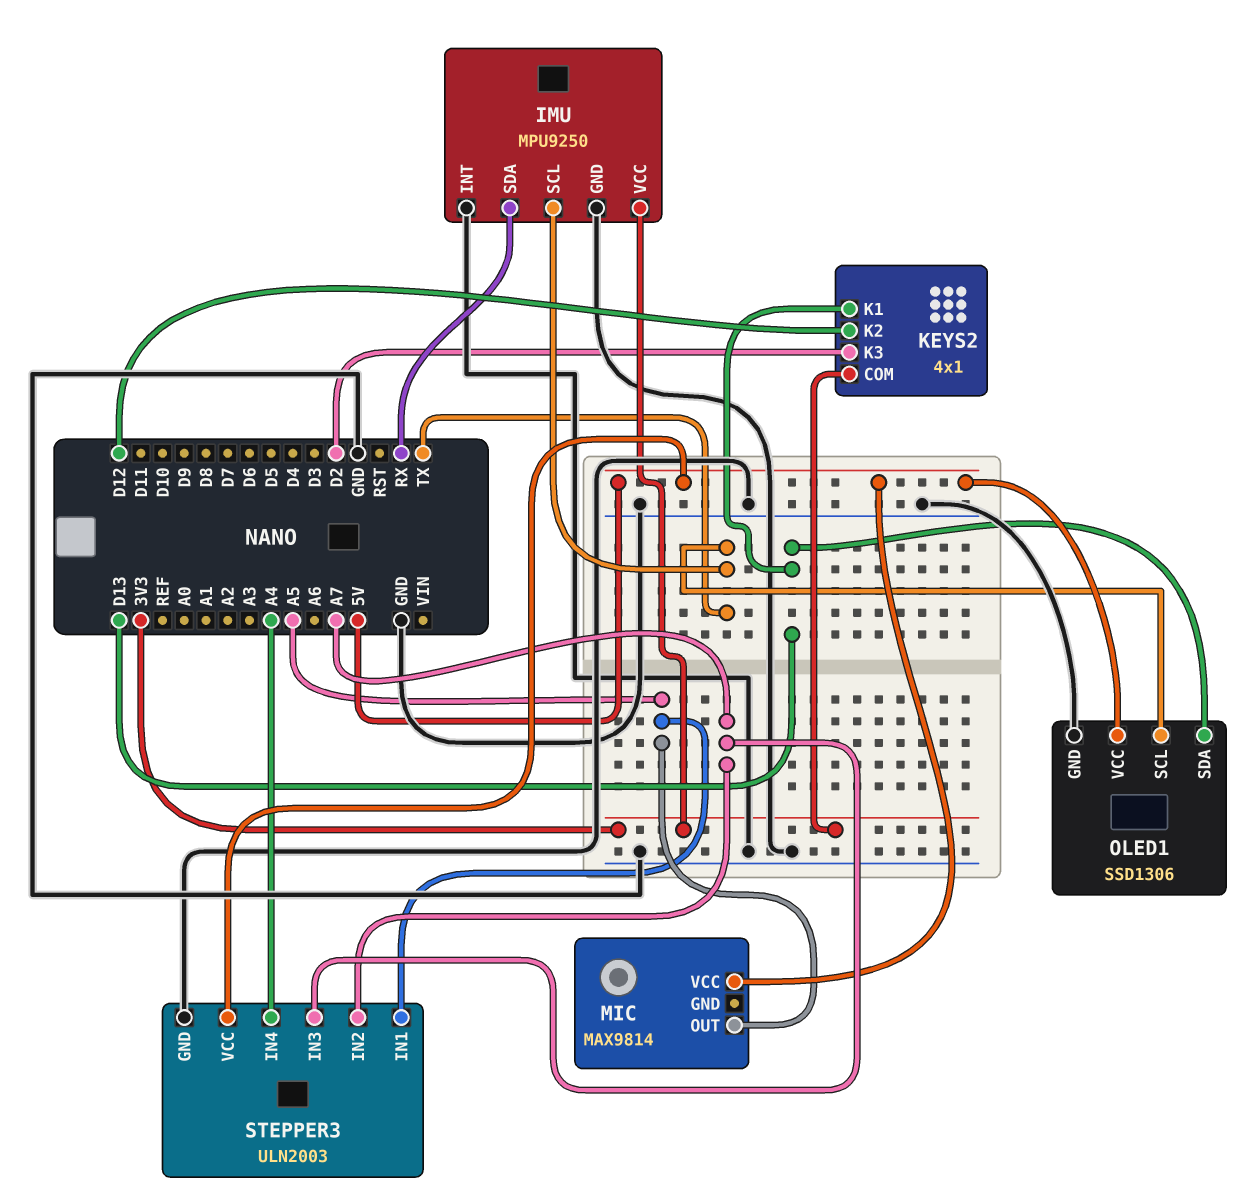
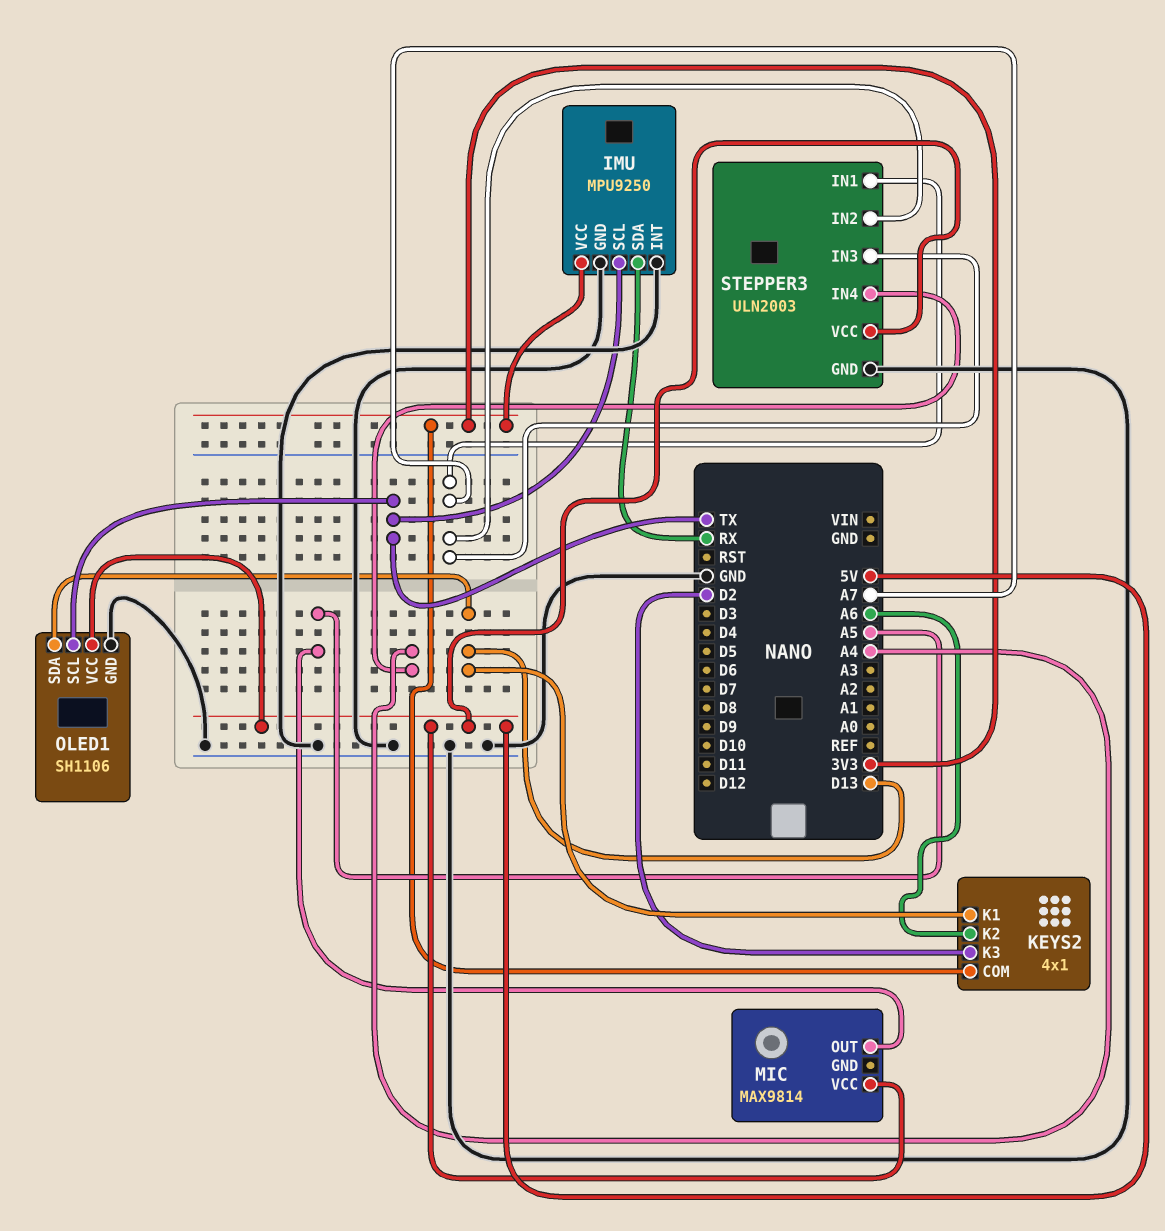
KEYS2 pin K2: D12 -> A6
OLED1: SSD1306 -> SH1106
STEPPER3 pin IN1: A5 -> A7

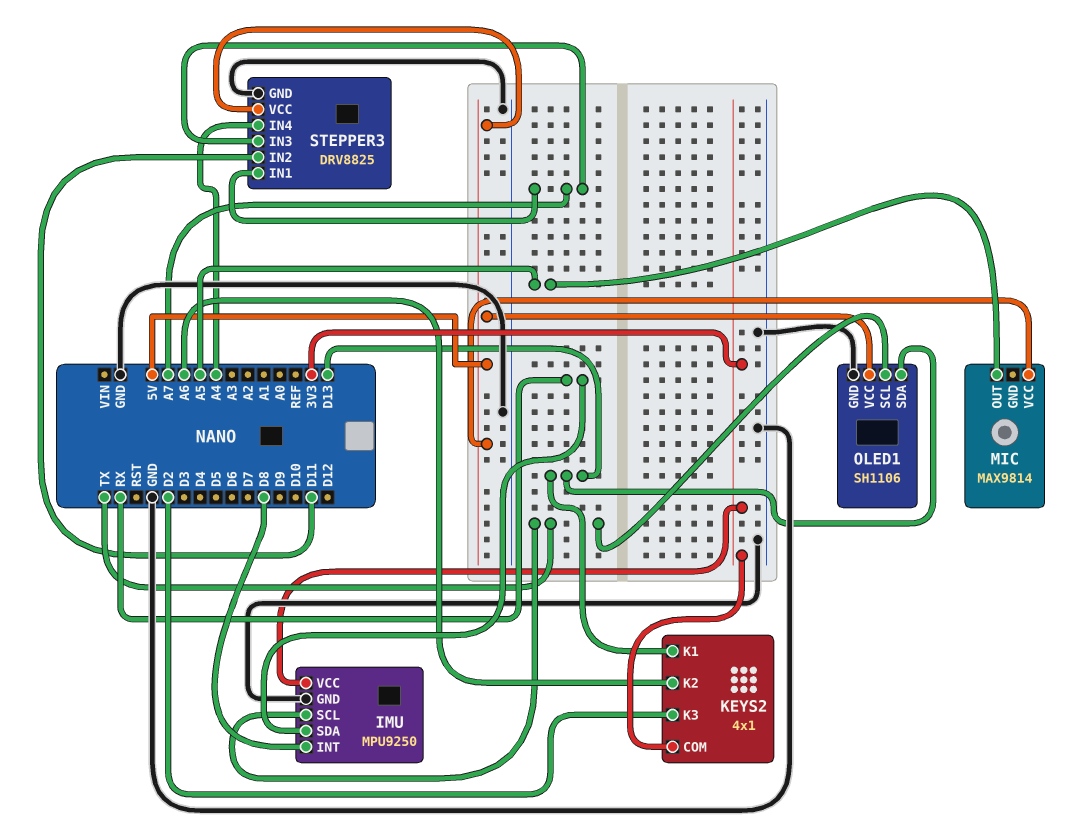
IMU pin INT: GND -> D8
STEPPER3: ULN2003 -> DRV8825
STEPPER3 pin IN2: A7 -> D11

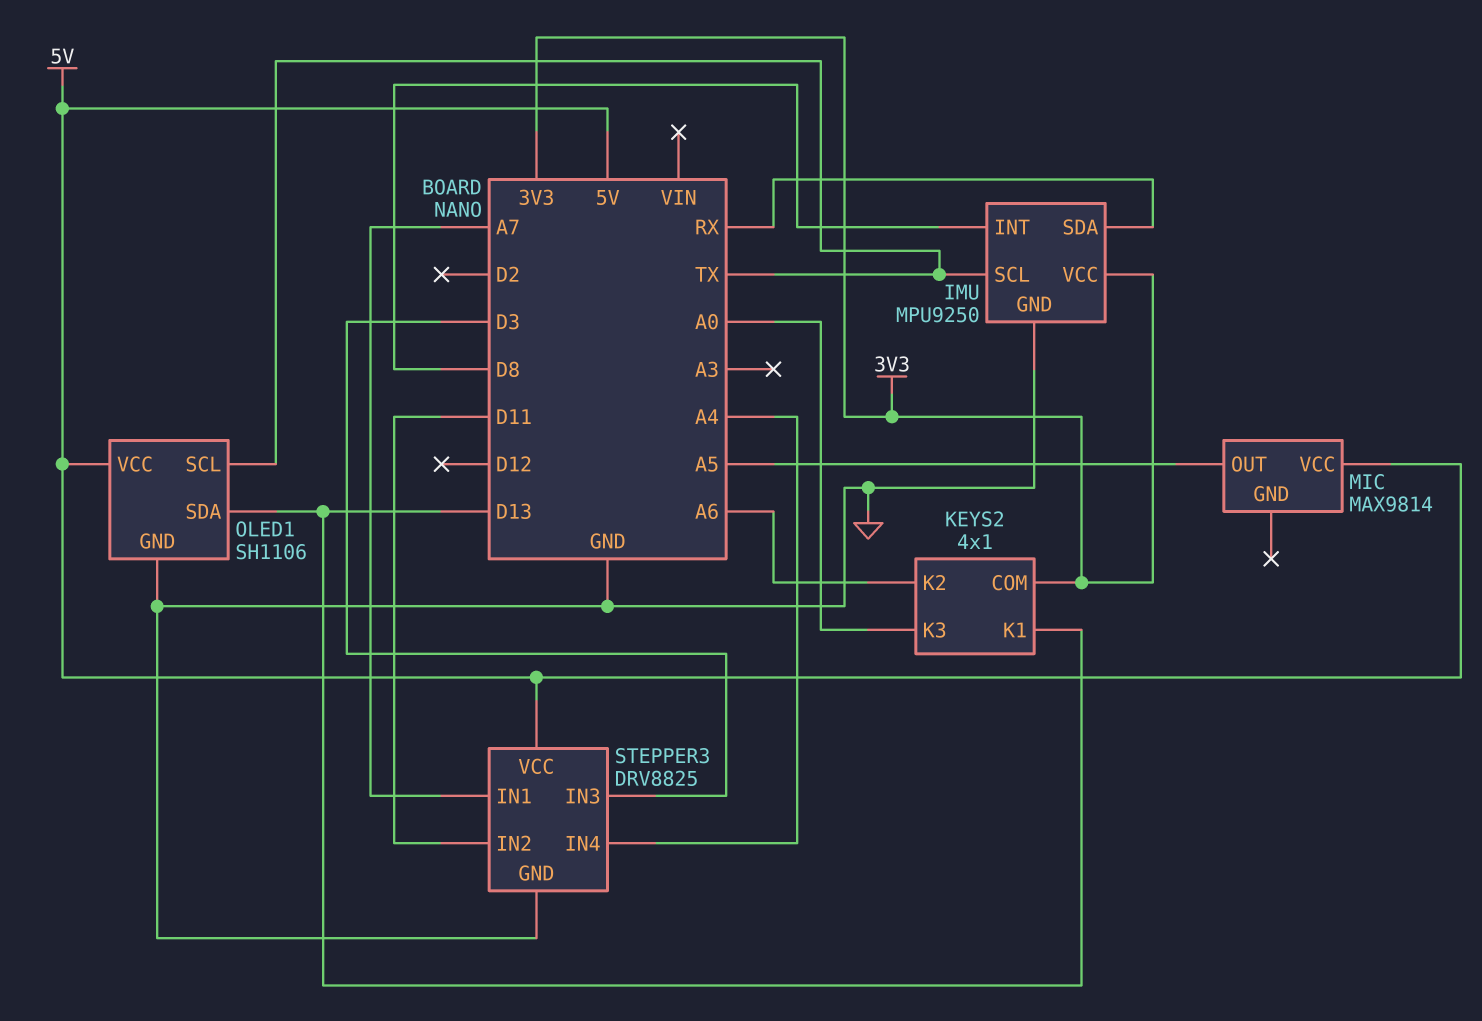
KEYS2 pin K3: D2 -> A0
STEPPER3 pin IN3: A7 -> D3

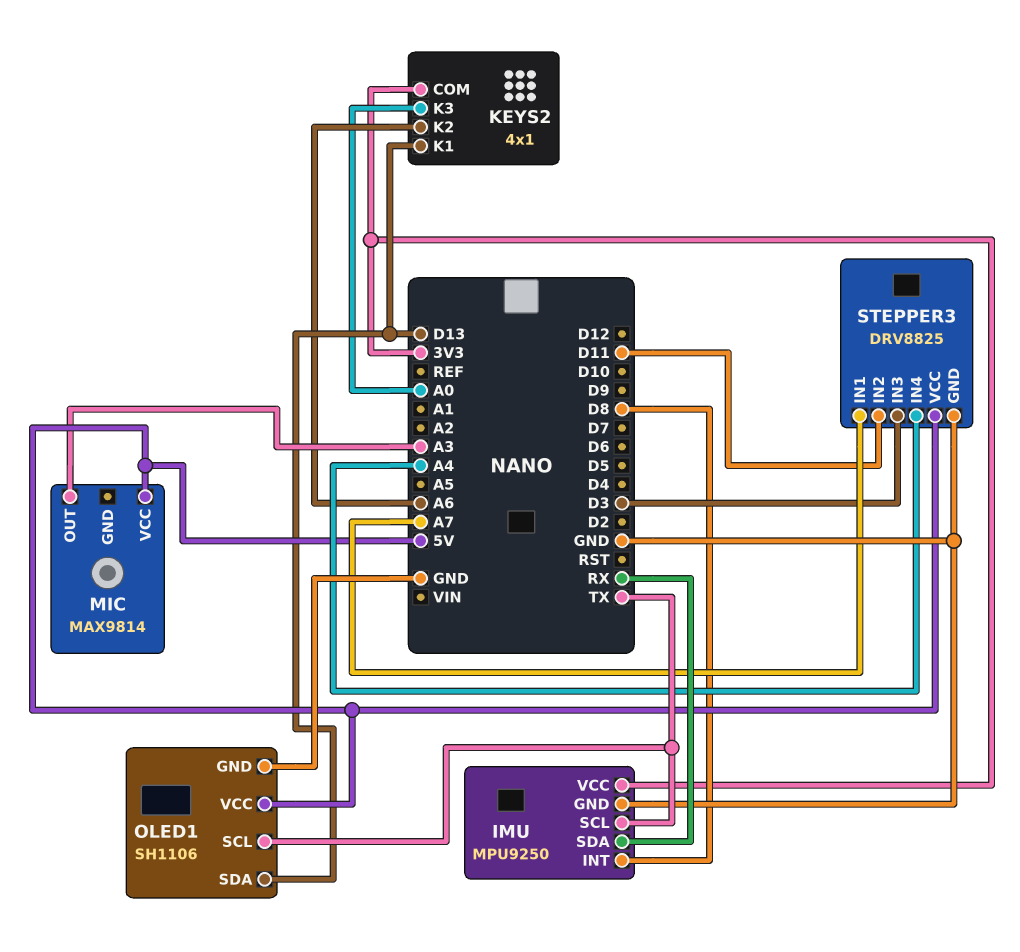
MIC pin OUT: A5 -> A3

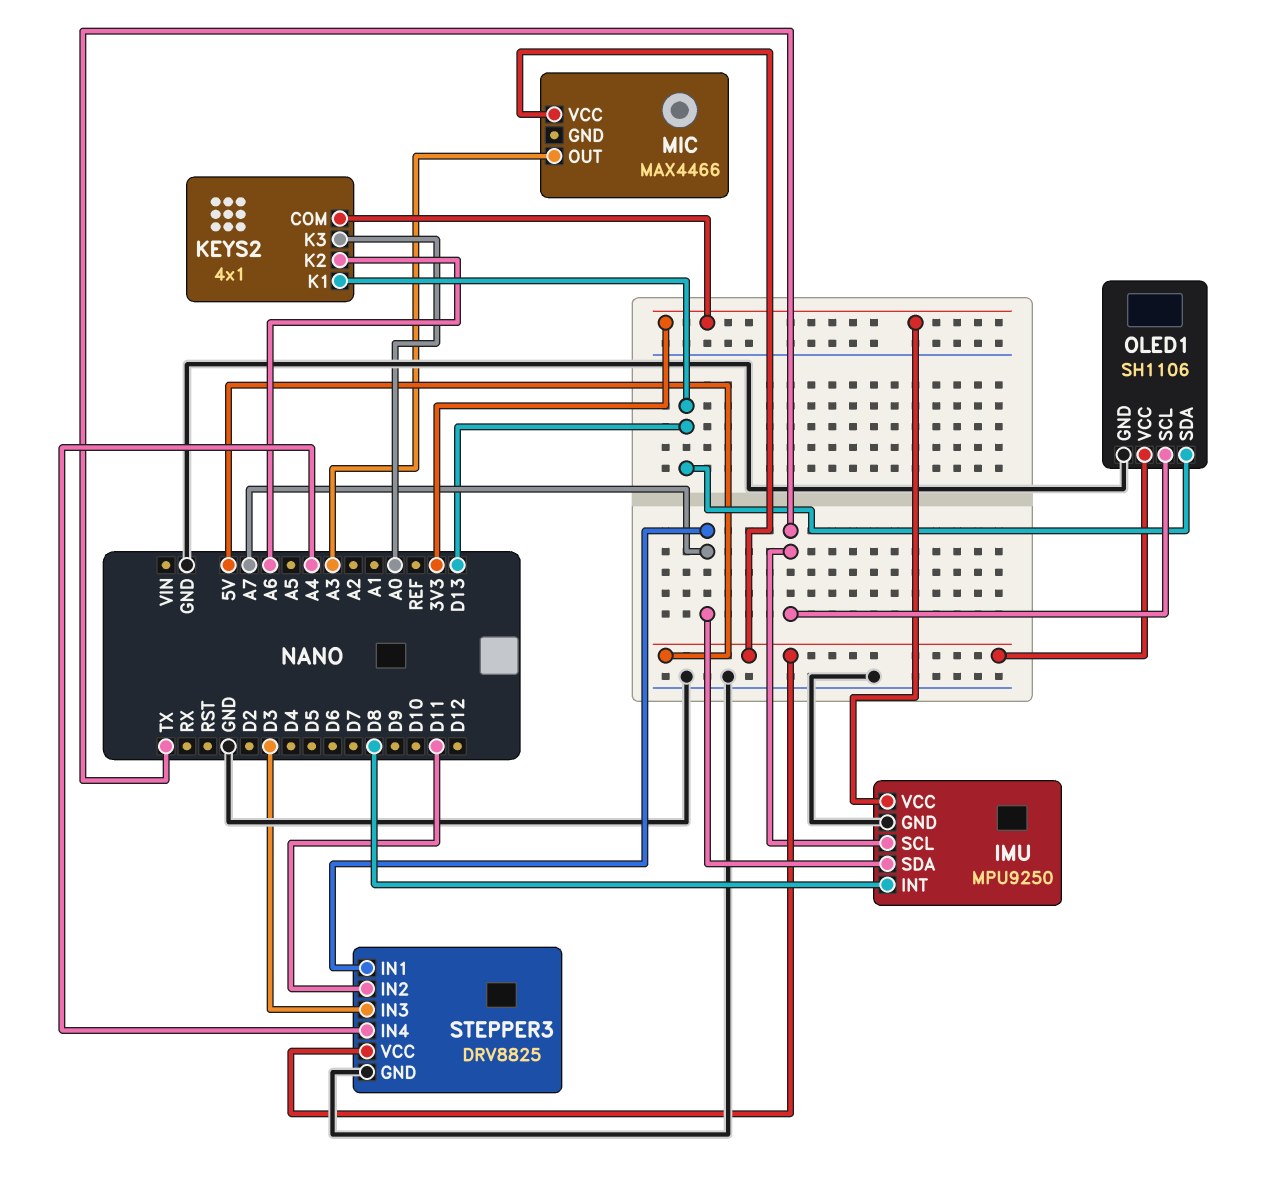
IMU pin SDA: RX -> A7
MIC: MAX9814 -> MAX4466

